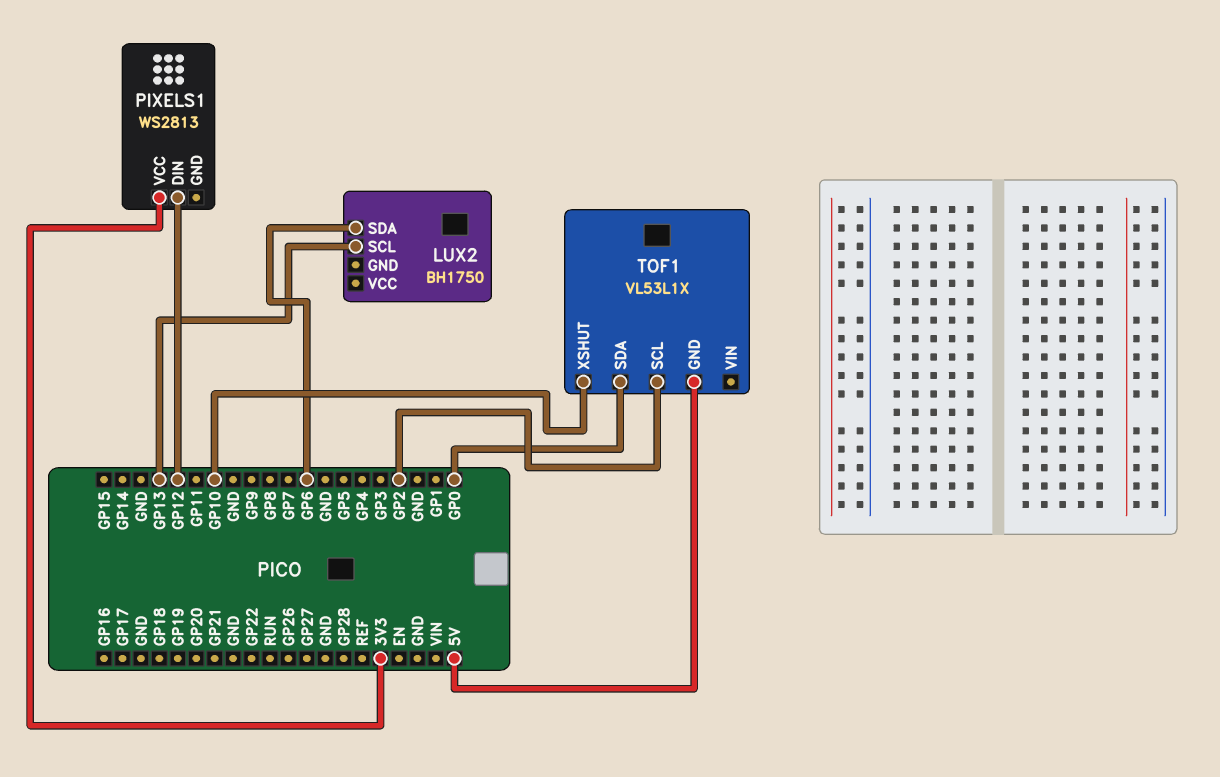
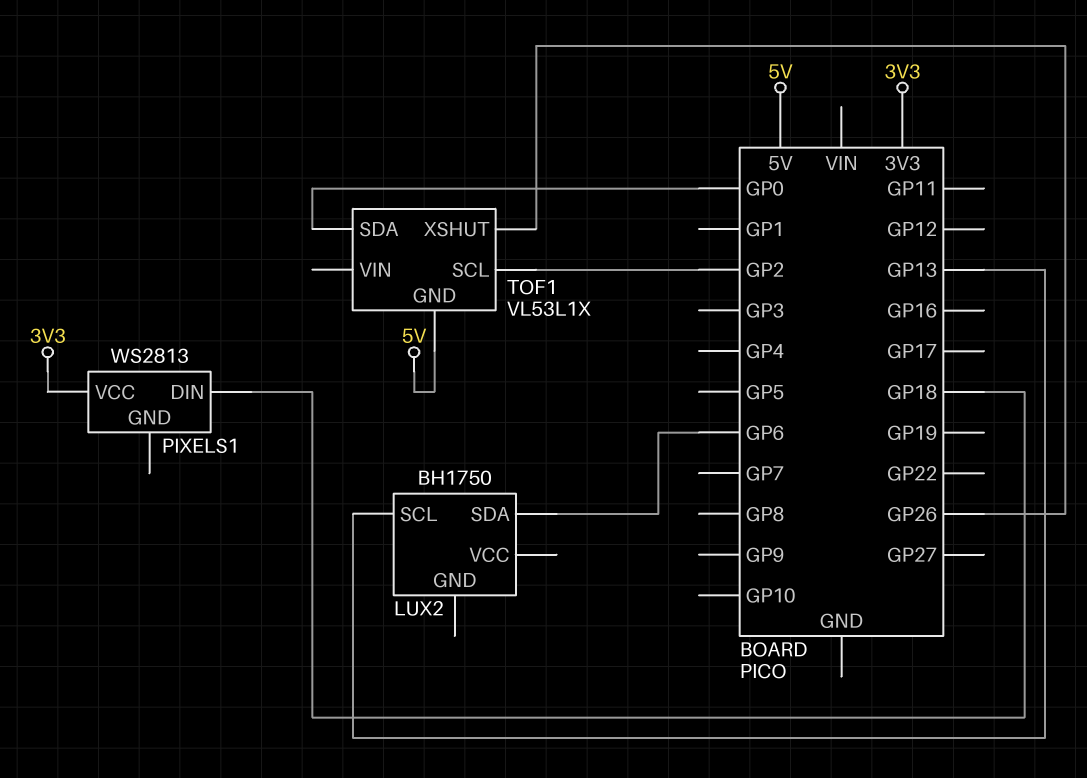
PIXELS1 pin DIN: GP12 -> GP18
TOF1 pin XSHUT: GP10 -> GP26

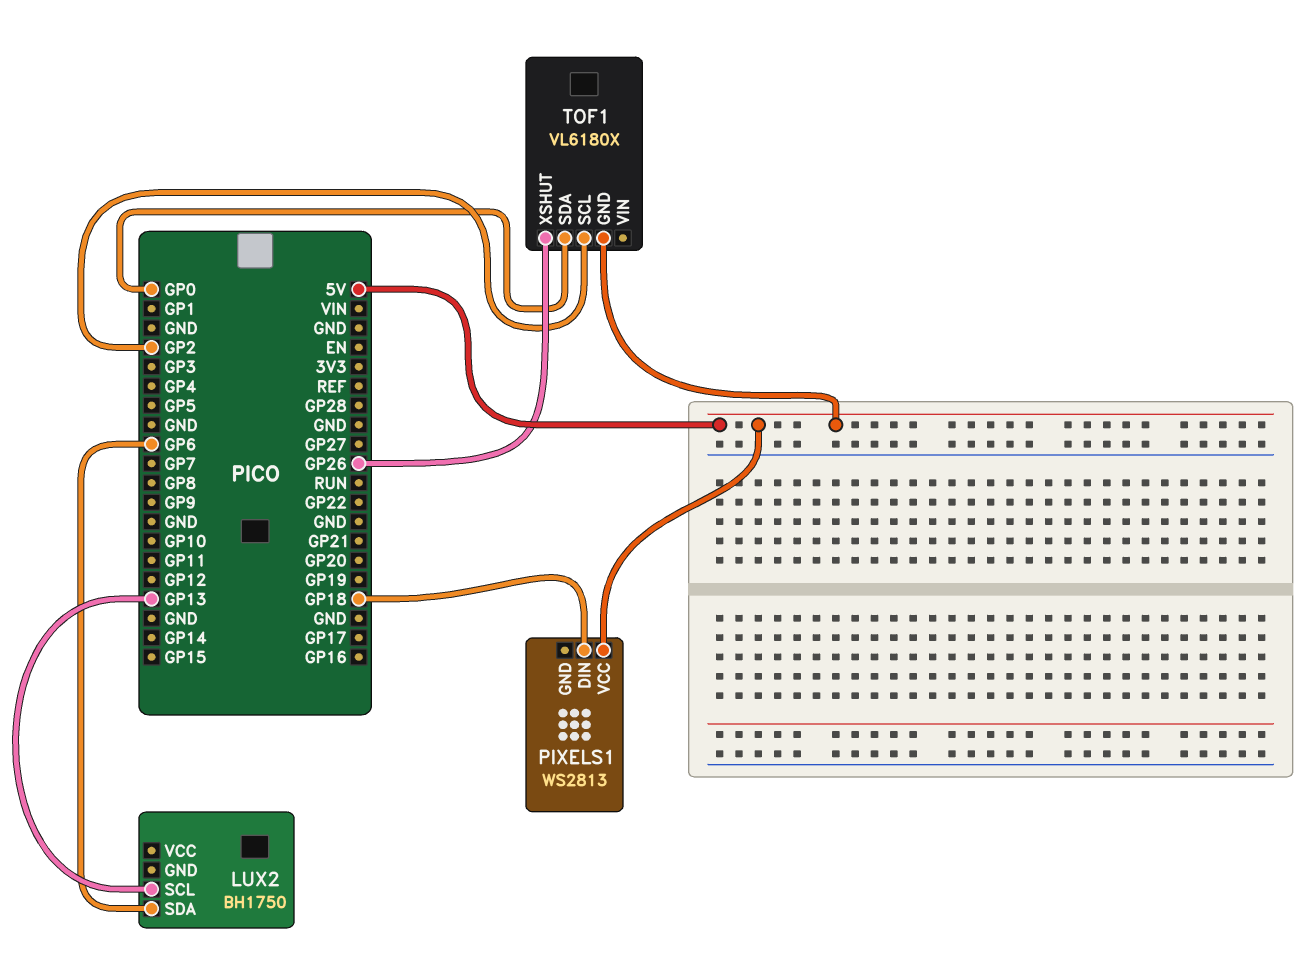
PIXELS1 pin VCC: 3V3 -> 5V
TOF1: VL53L1X -> VL6180X

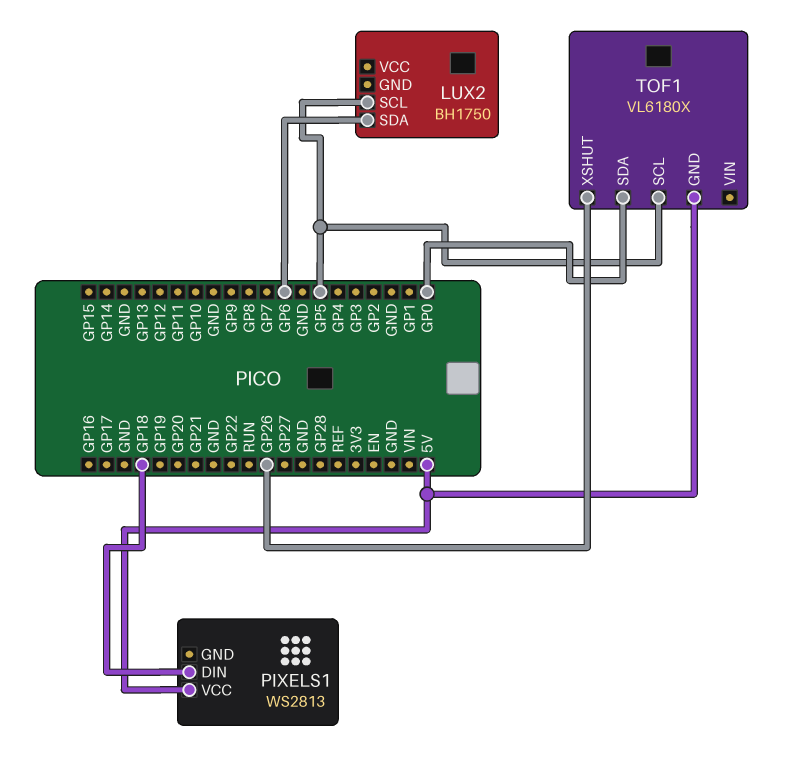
LUX2 pin SCL: GP13 -> GP5
TOF1 pin SCL: GP2 -> GP5

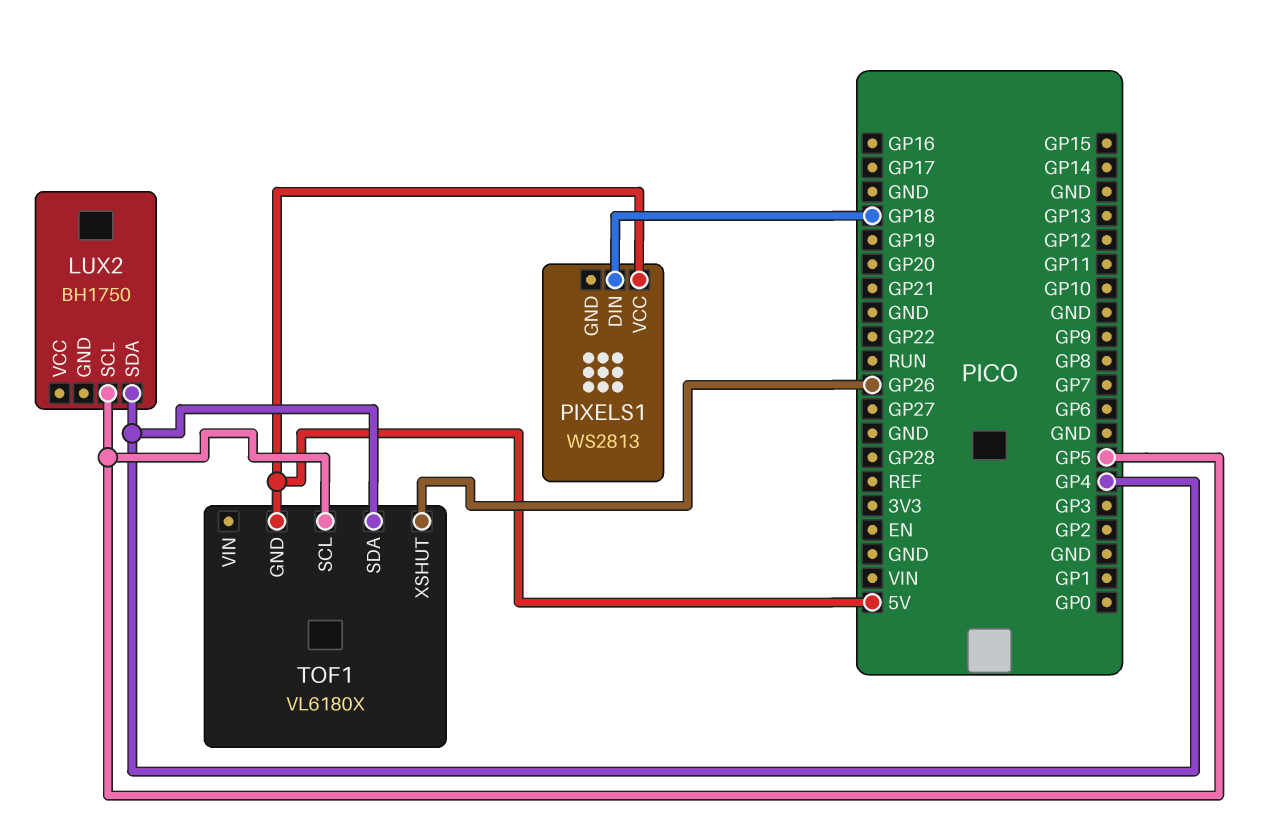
LUX2 pin SDA: GP6 -> GP4
TOF1 pin SDA: GP0 -> GP4

